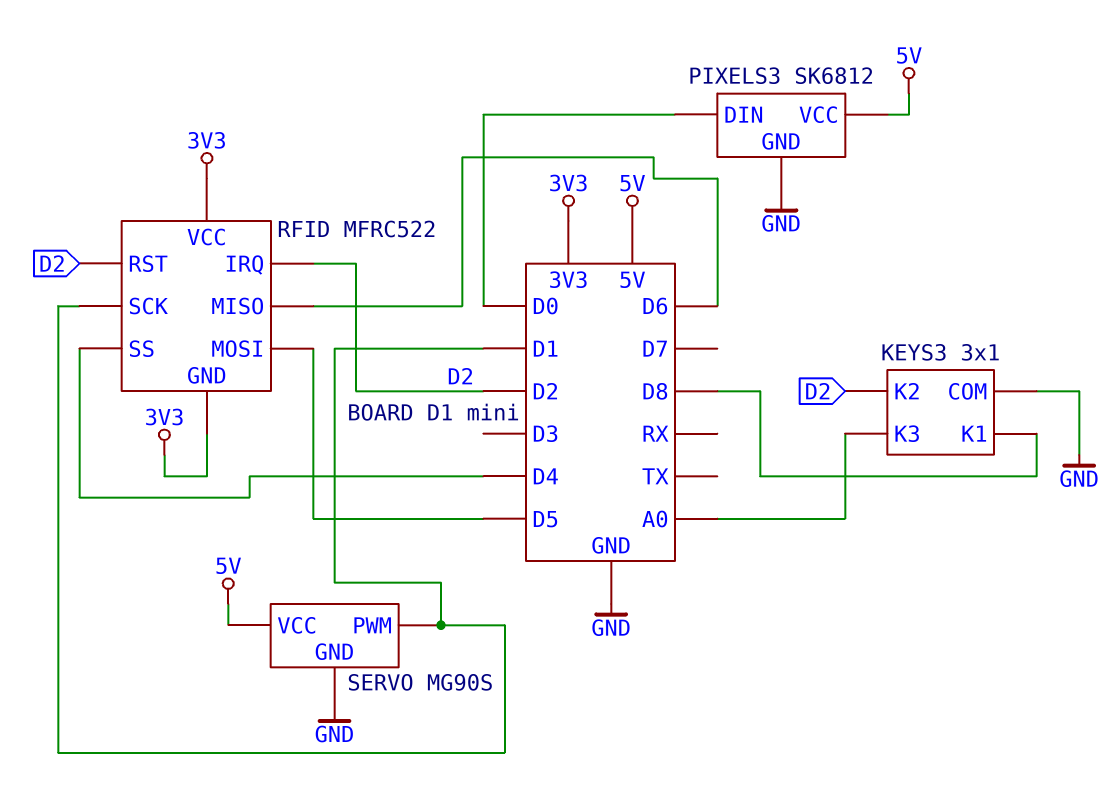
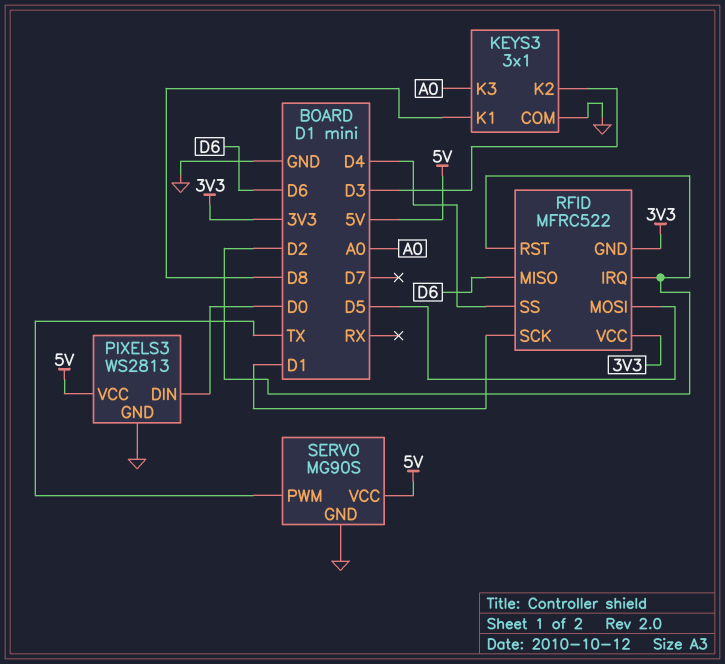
KEYS3 pin K2: D2 -> D3
PIXELS3: SK6812 -> WS2813
SERVO pin PWM: D1 -> TX

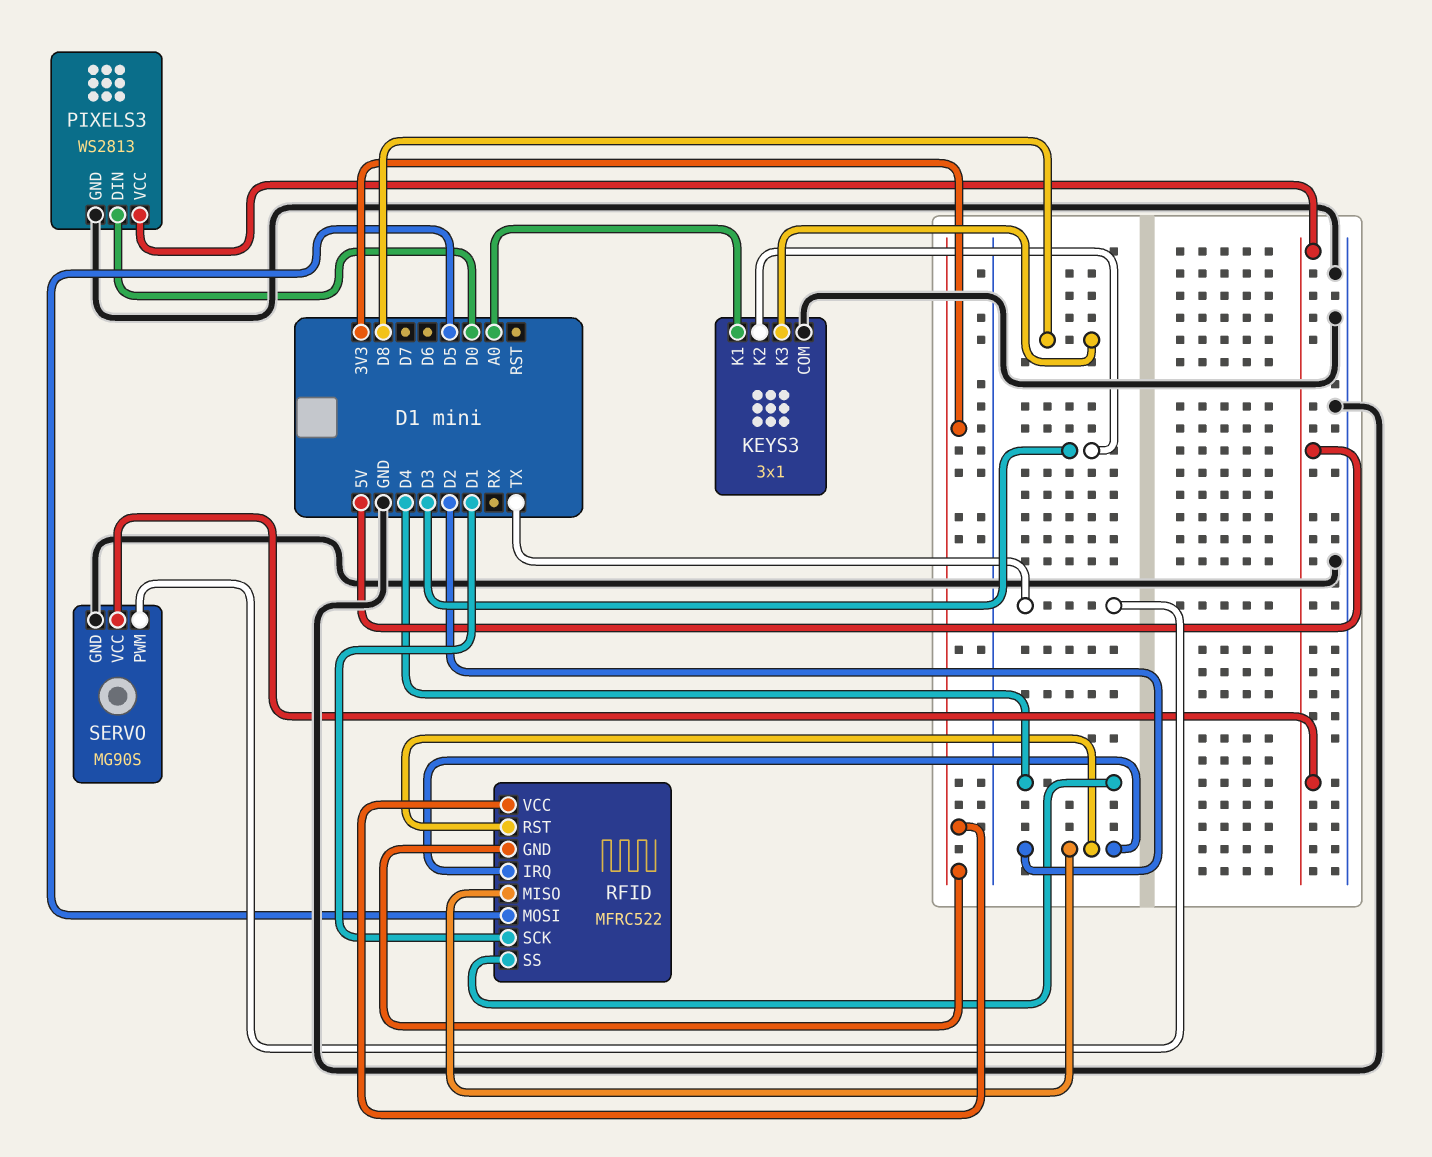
KEYS3 pin K1: D8 -> A0
KEYS3 pin K3: A0 -> D8
RFID pin MISO: D6 -> D2

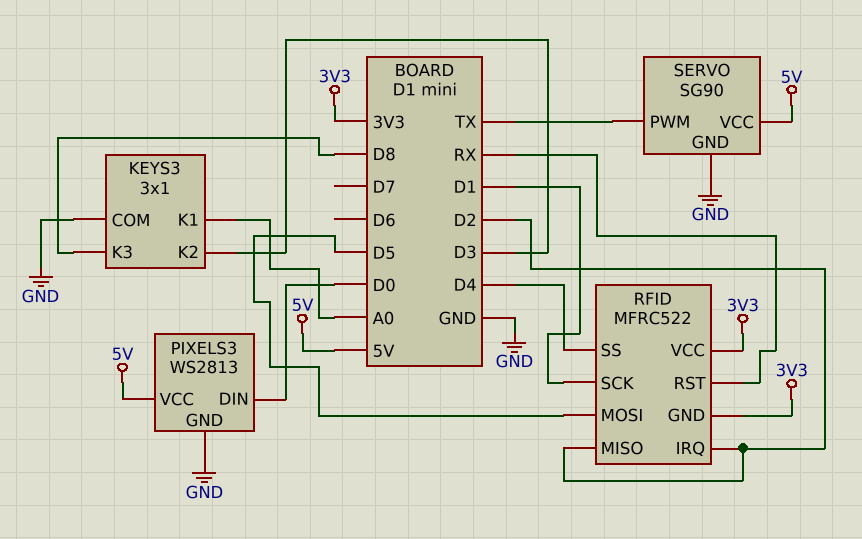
RFID pin RST: D2 -> RX
SERVO: MG90S -> SG90

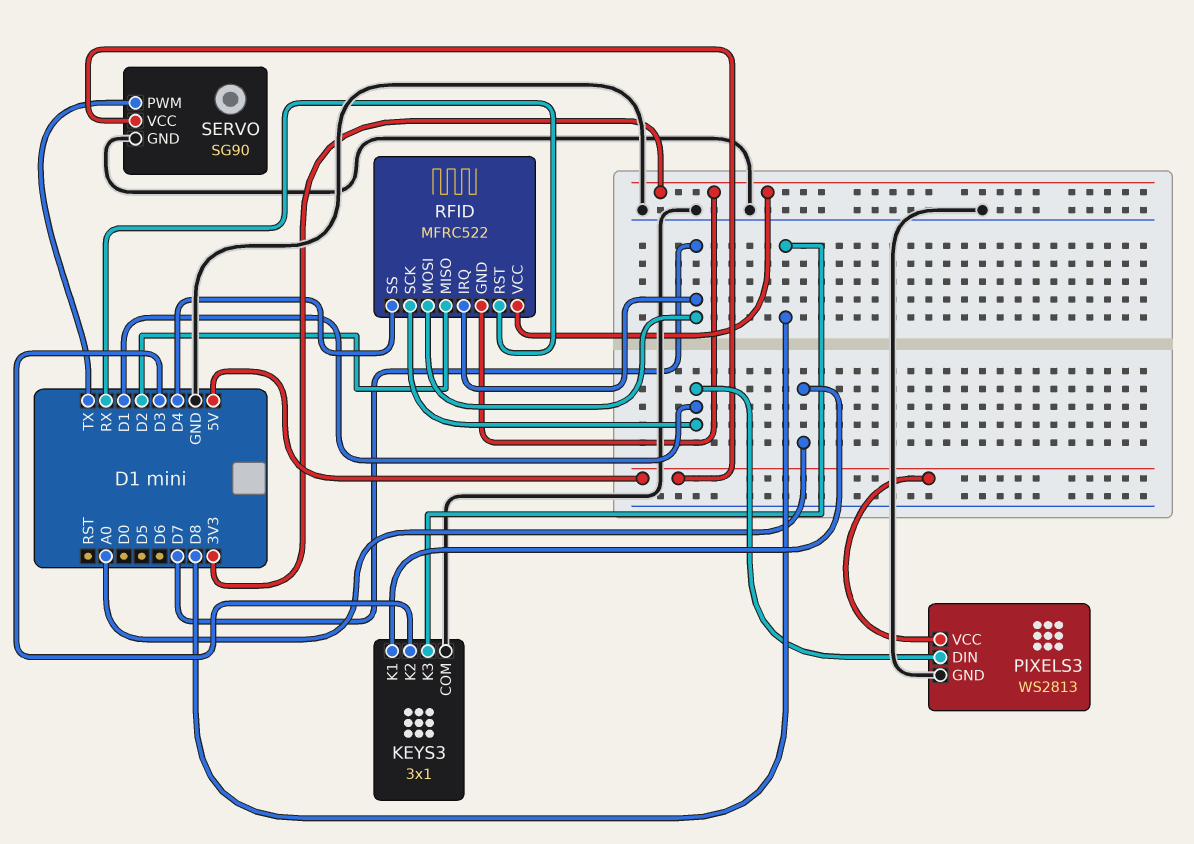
PIXELS3 pin DIN: D0 -> D1
RFID pin IRQ: D2 -> D7
RFID pin MOSI: D5 -> D7

